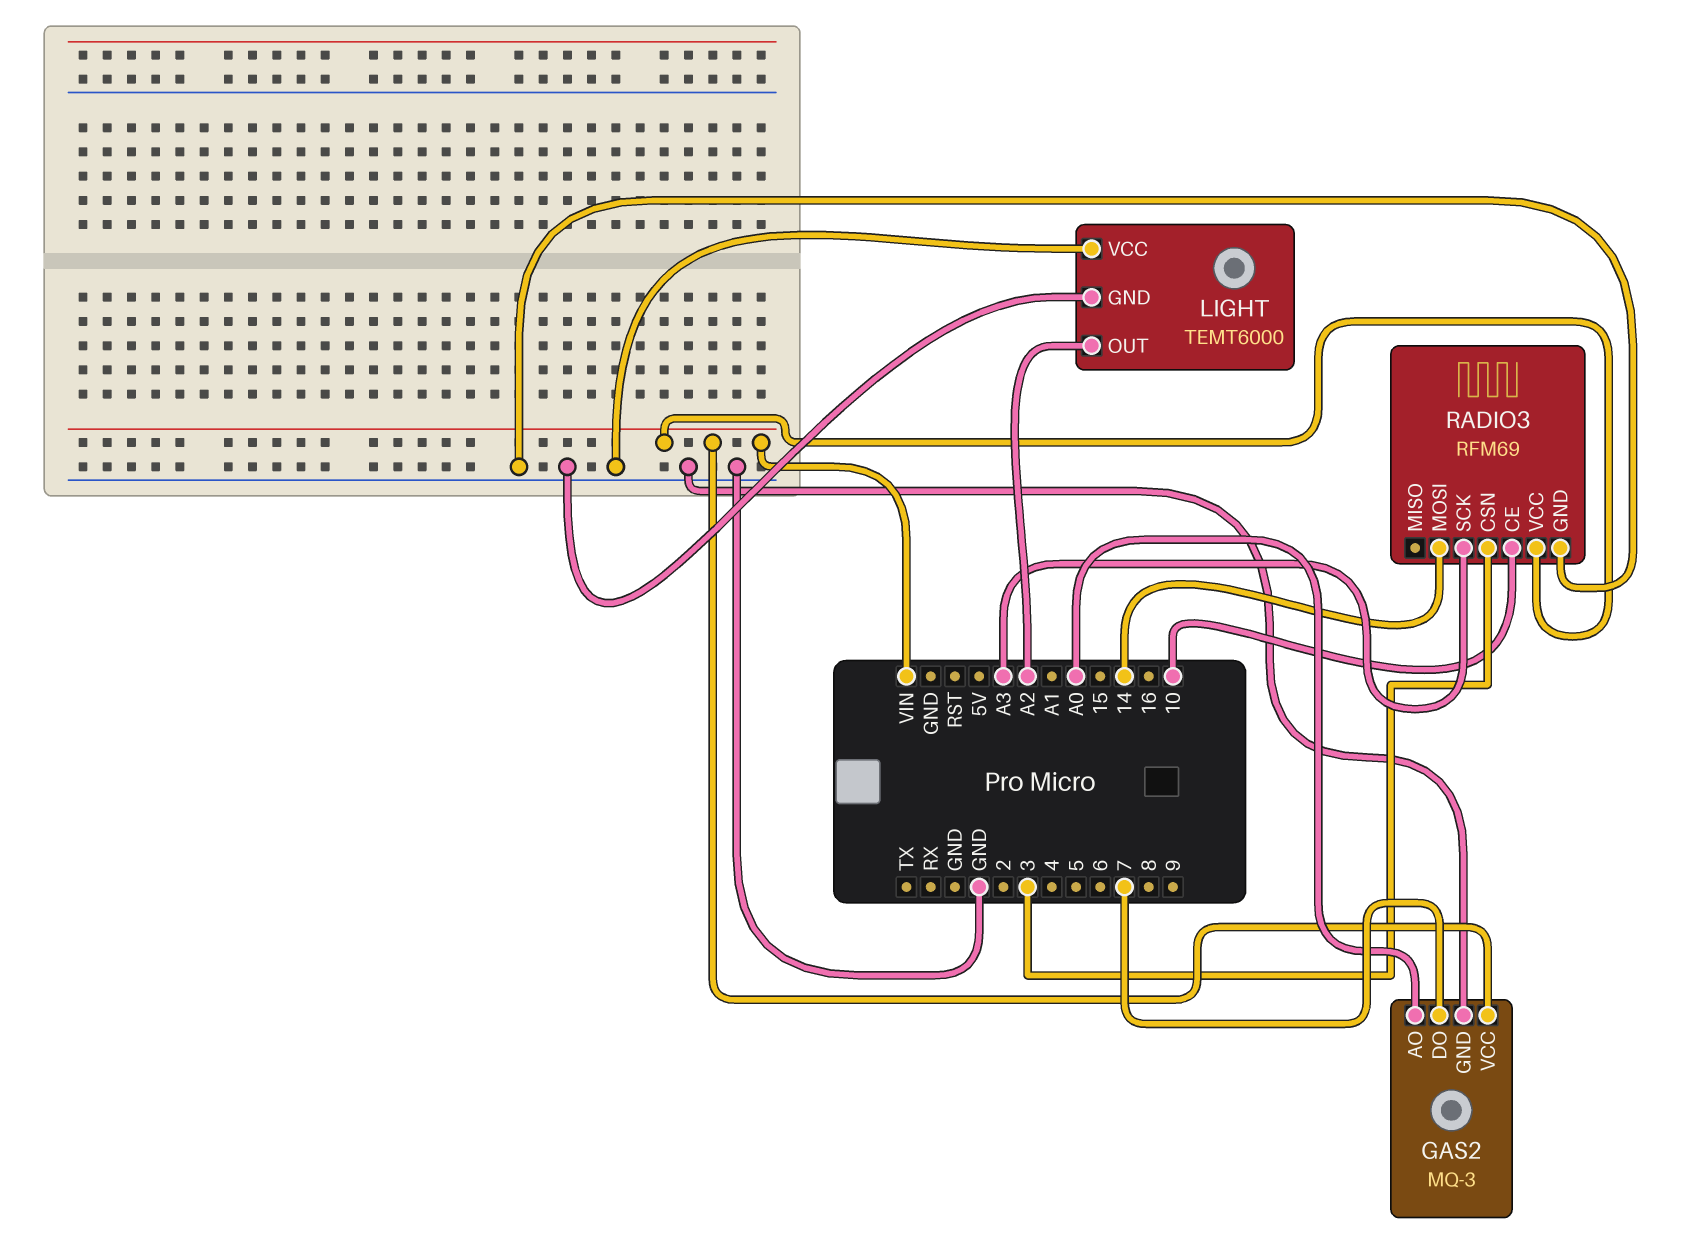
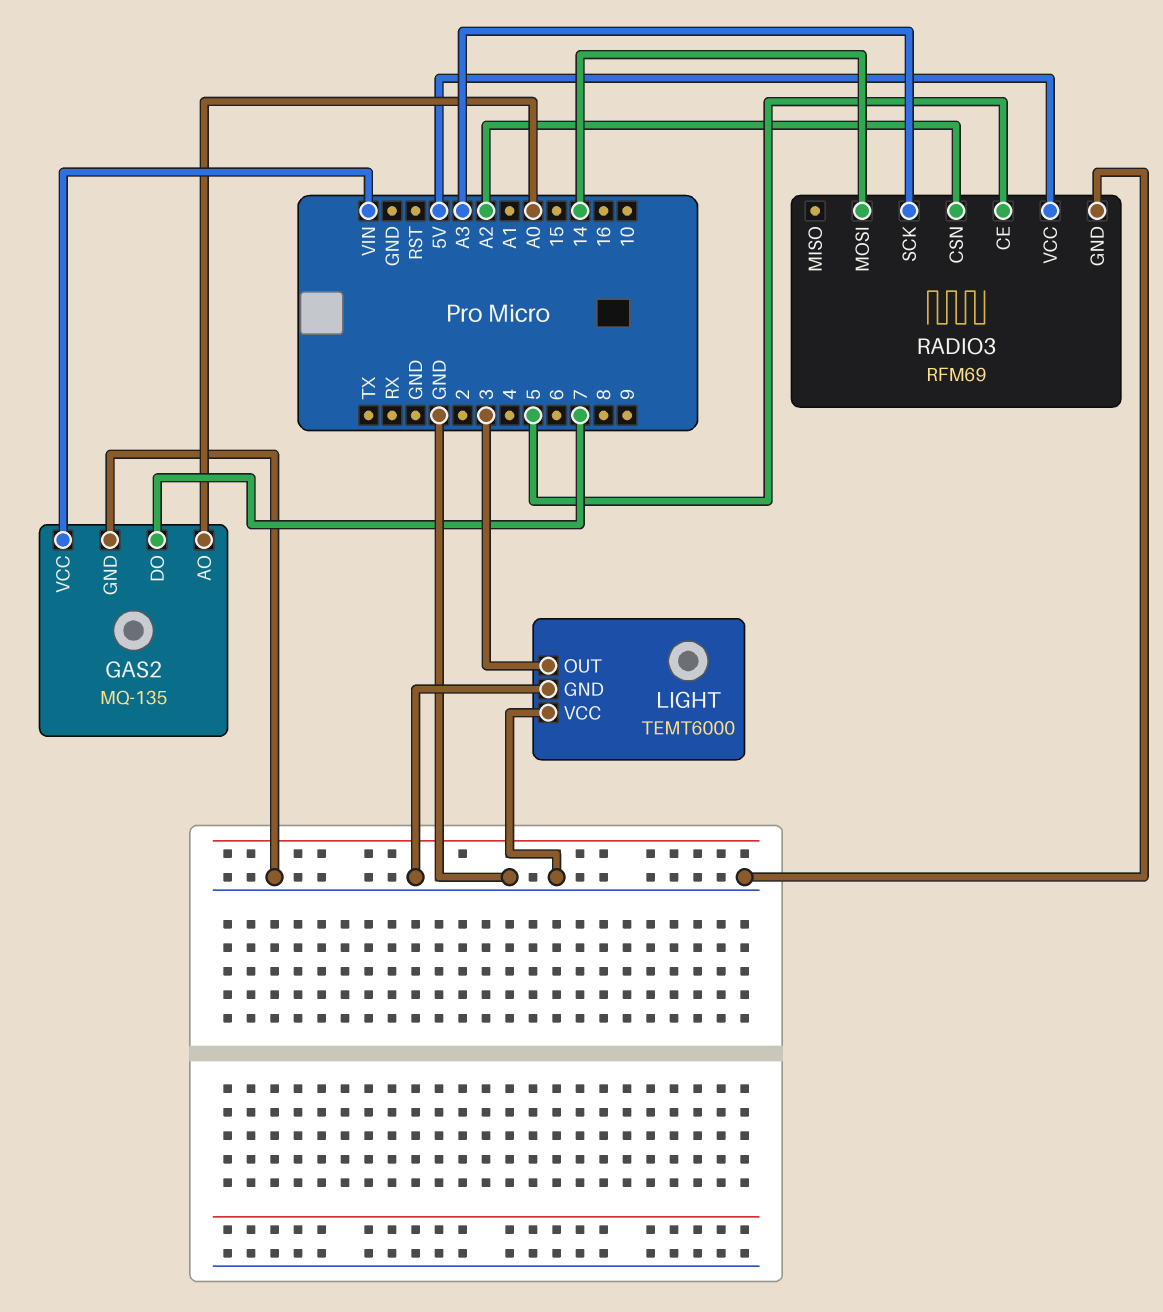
GAS2: MQ-3 -> MQ-135
LIGHT pin OUT: A2 -> 3
RADIO3 pin CE: 10 -> 5
RADIO3 pin CSN: 3 -> A2
RADIO3 pin VCC: VIN -> 5V

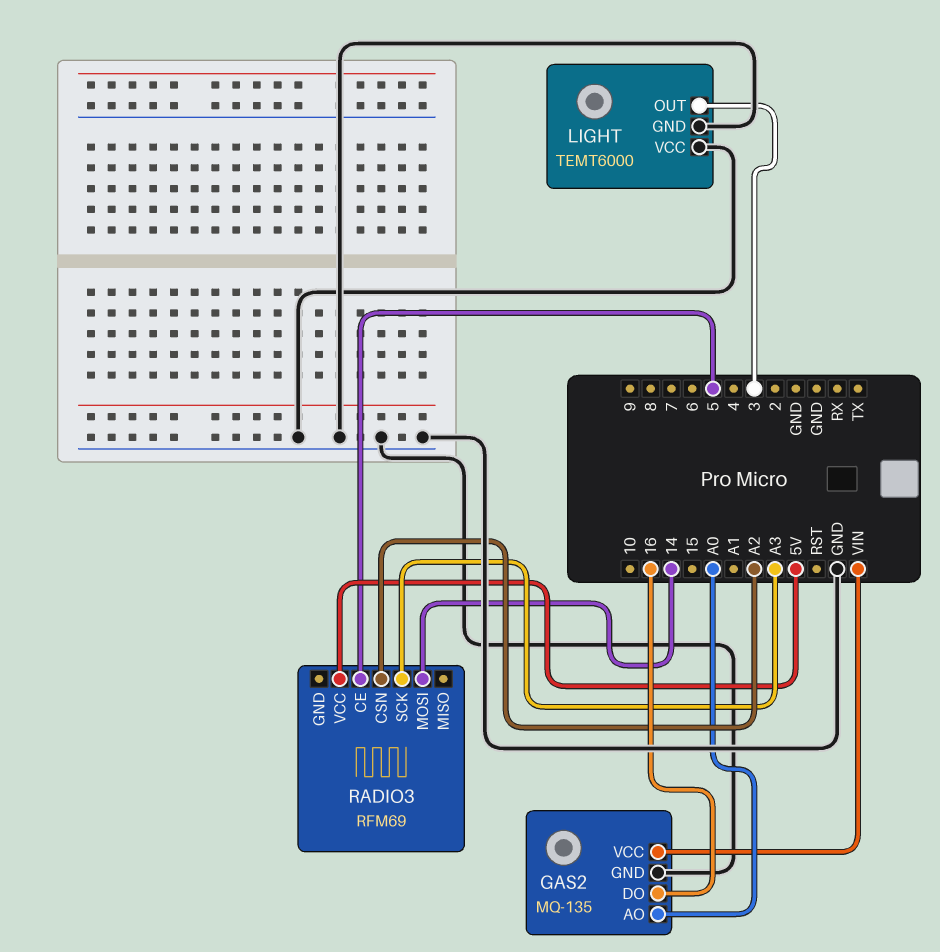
GAS2 pin DO: 7 -> 16
RADIO3 pin GND: GND -> none

